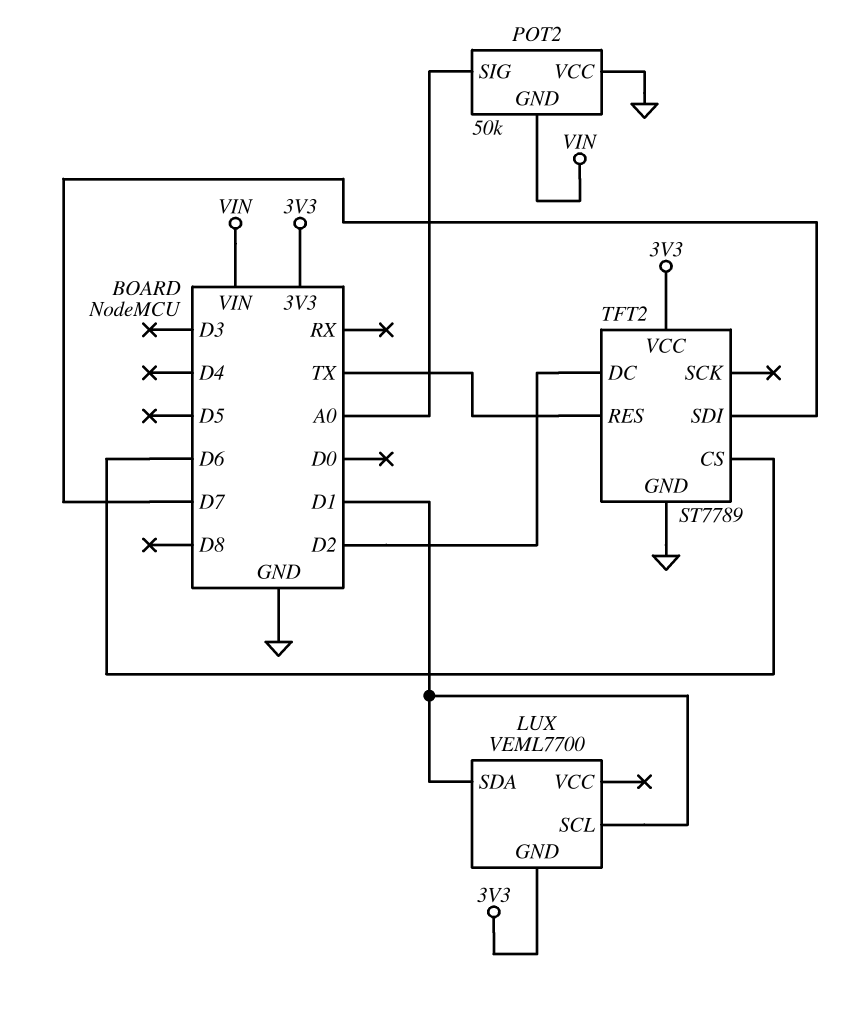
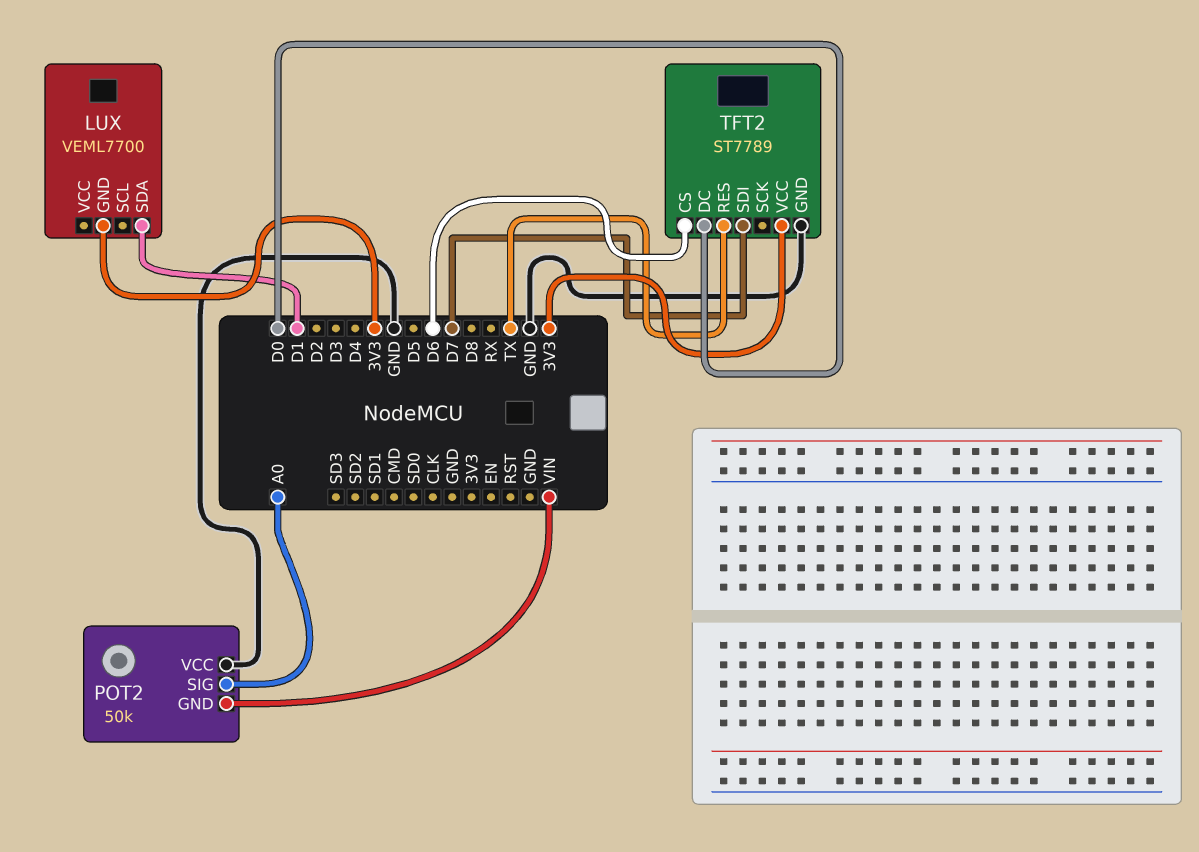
LUX pin SCL: D1 -> none
TFT2 pin DC: D2 -> D0

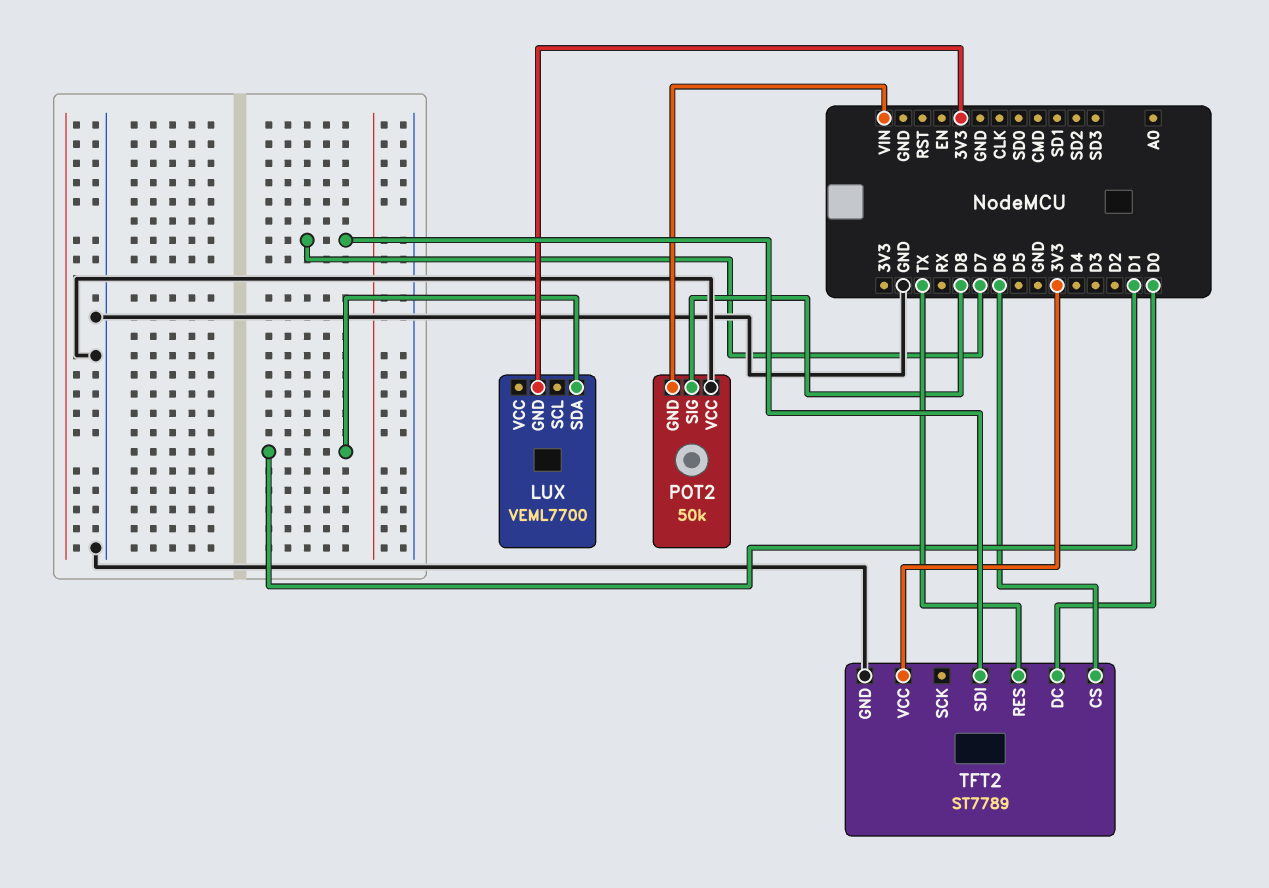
POT2 pin SIG: A0 -> D8

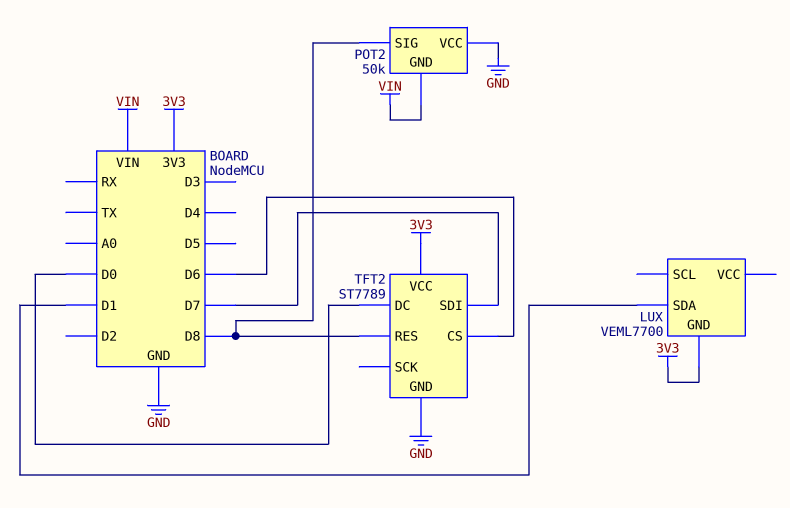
TFT2 pin RES: TX -> D8

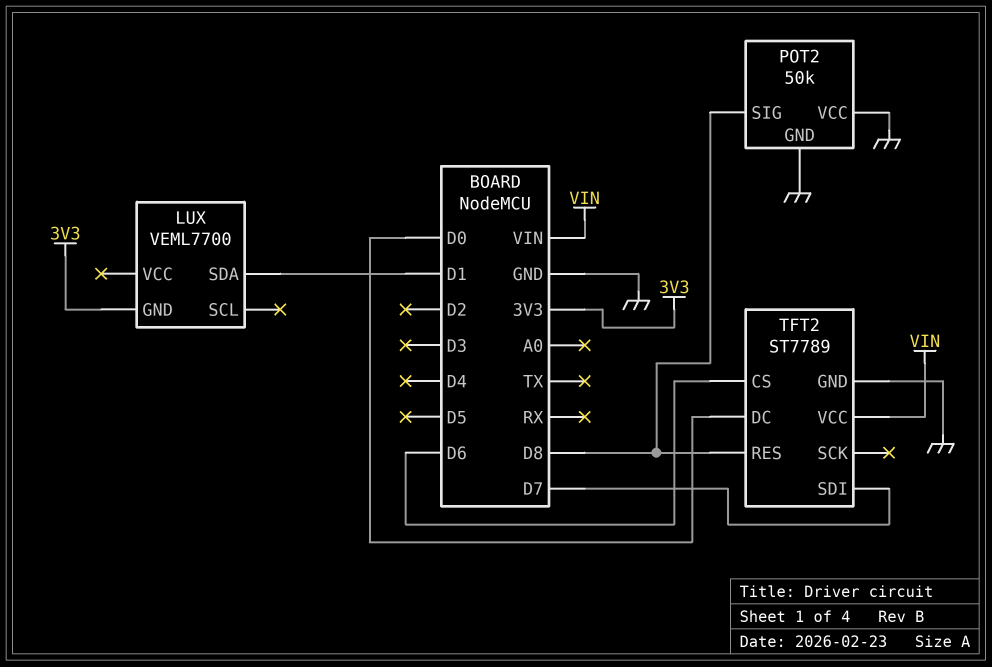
POT2 pin GND: VIN -> GND
TFT2 pin VCC: 3V3 -> VIN

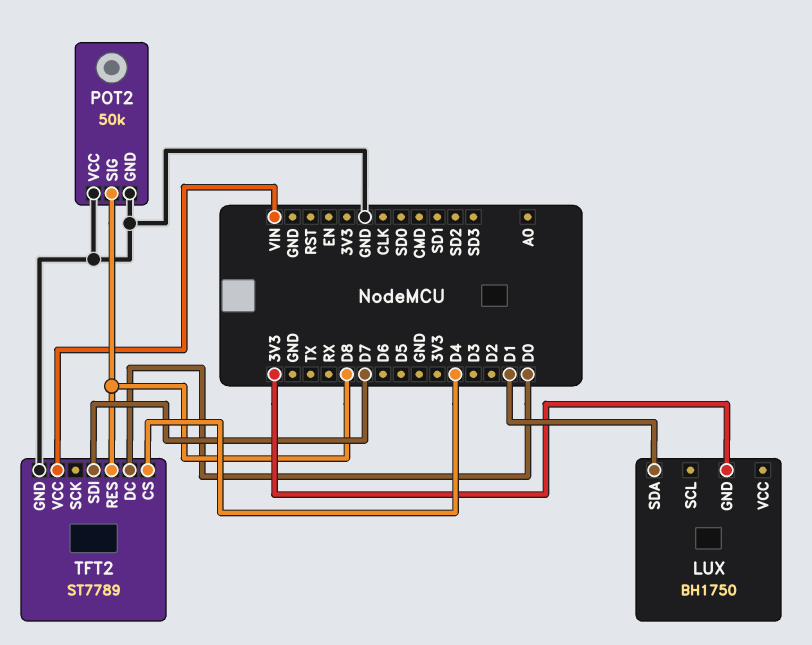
LUX: VEML7700 -> BH1750
TFT2 pin CS: D6 -> D4

